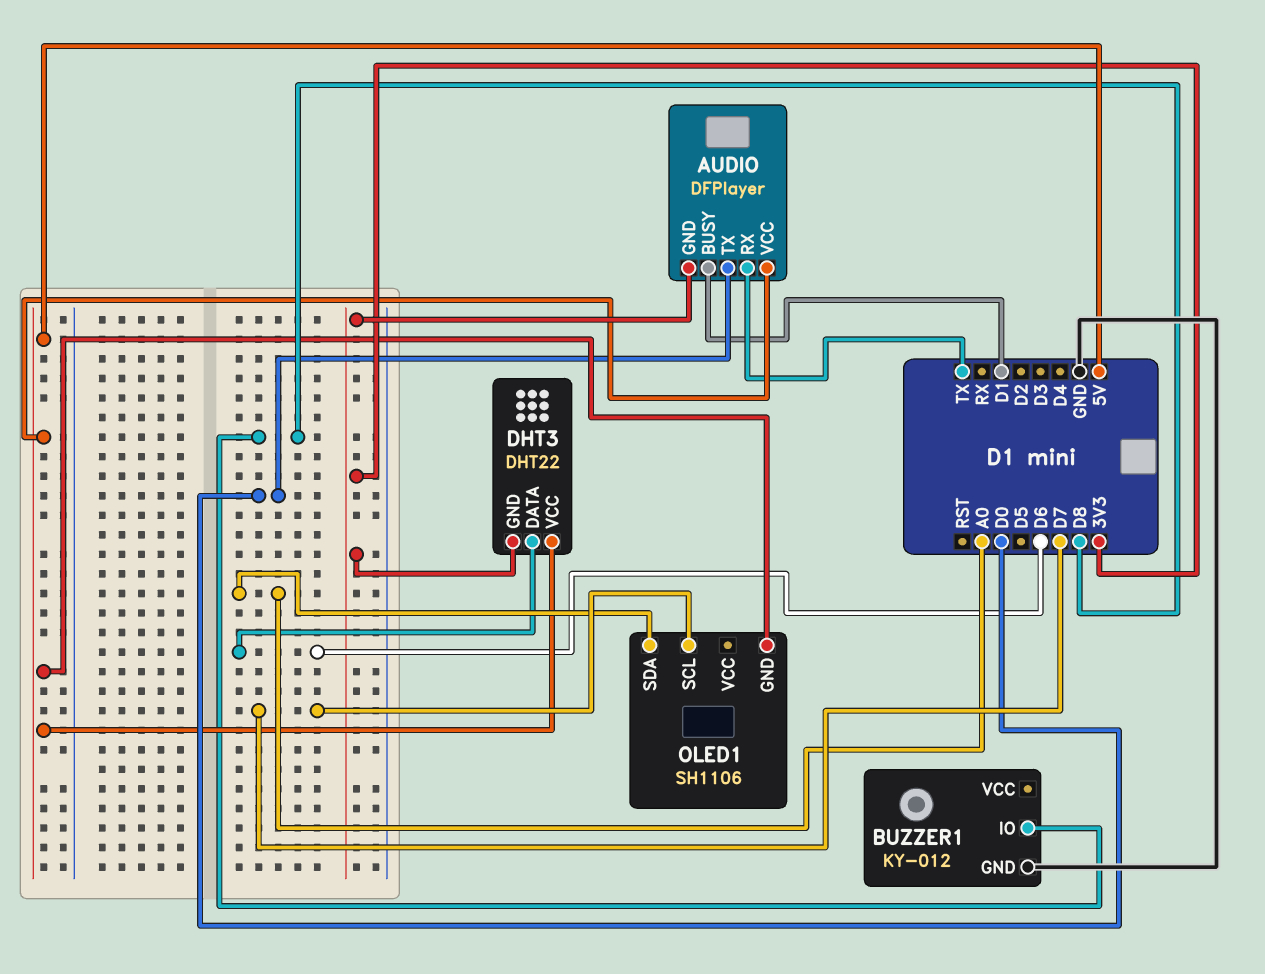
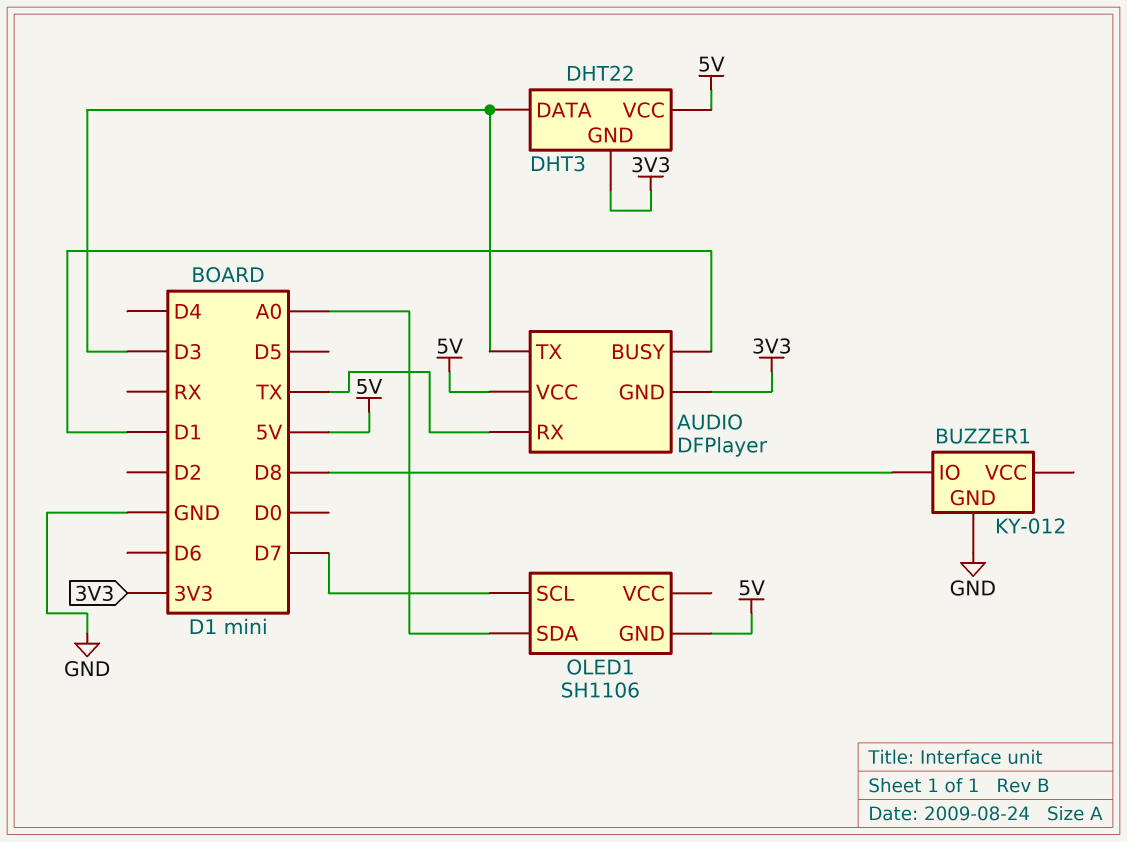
AUDIO pin TX: D0 -> D3
DHT3 pin DATA: D6 -> D3

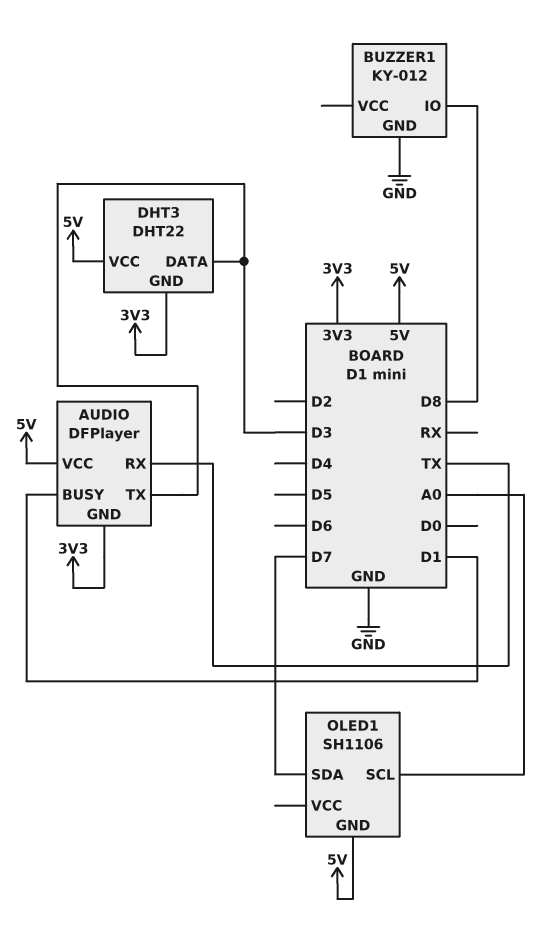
OLED1 pin SCL: D7 -> A0
OLED1 pin SDA: A0 -> D7

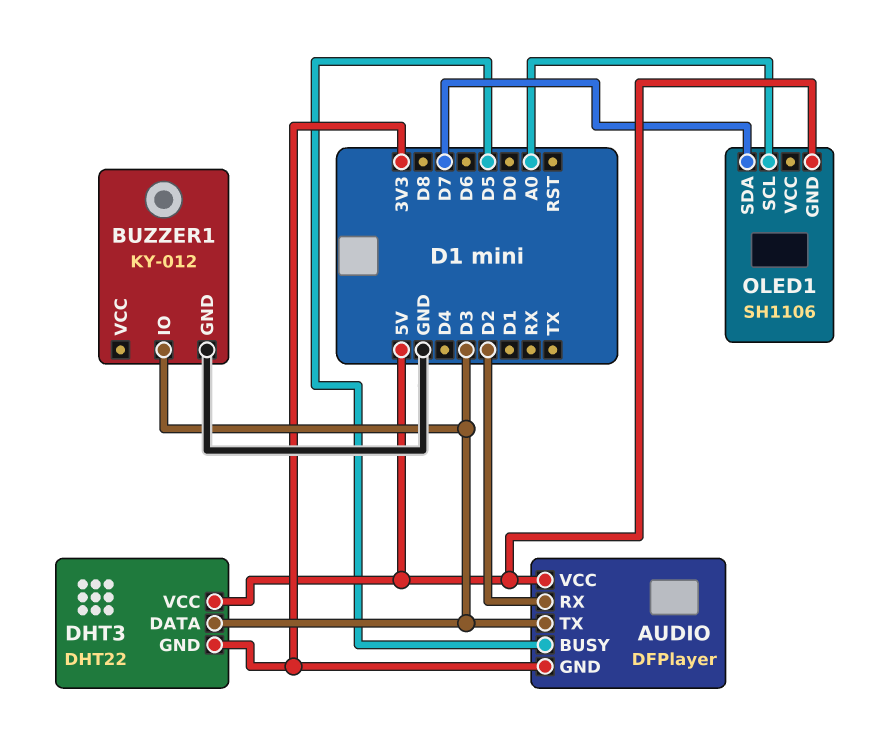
AUDIO pin BUSY: D1 -> D5
AUDIO pin RX: TX -> D2
BUZZER1 pin IO: D8 -> D3

